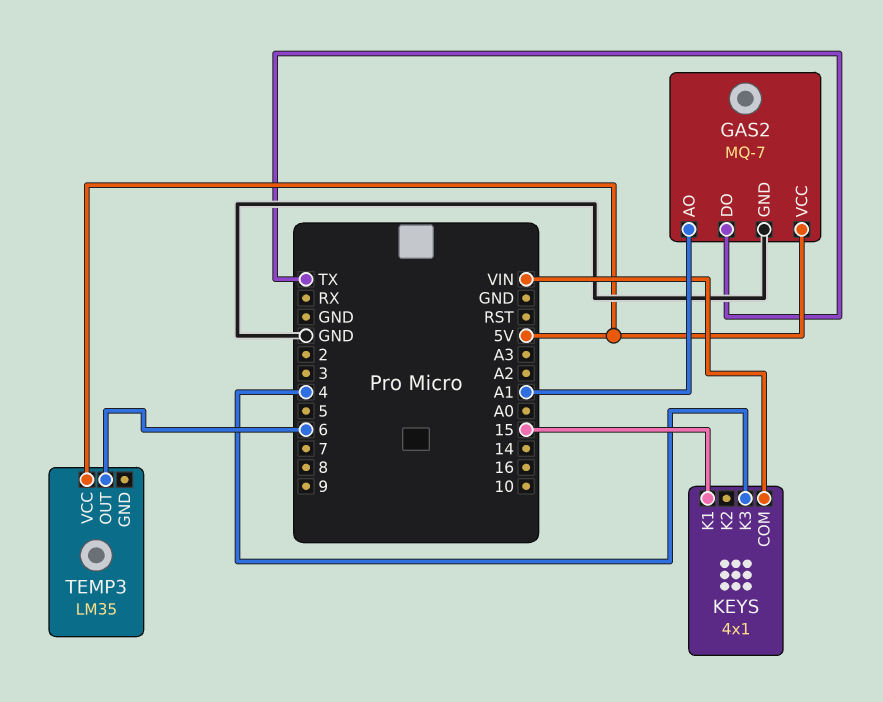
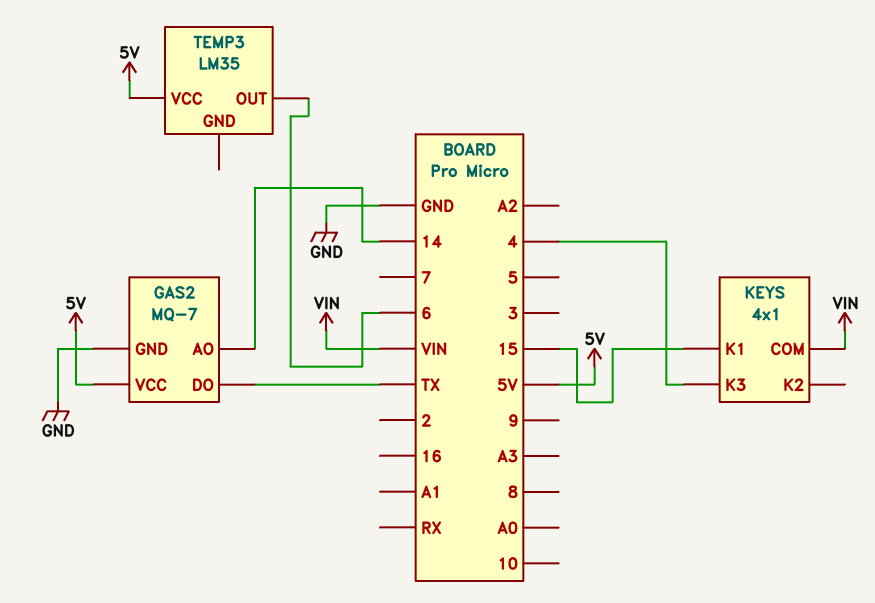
GAS2 pin AO: A1 -> 14

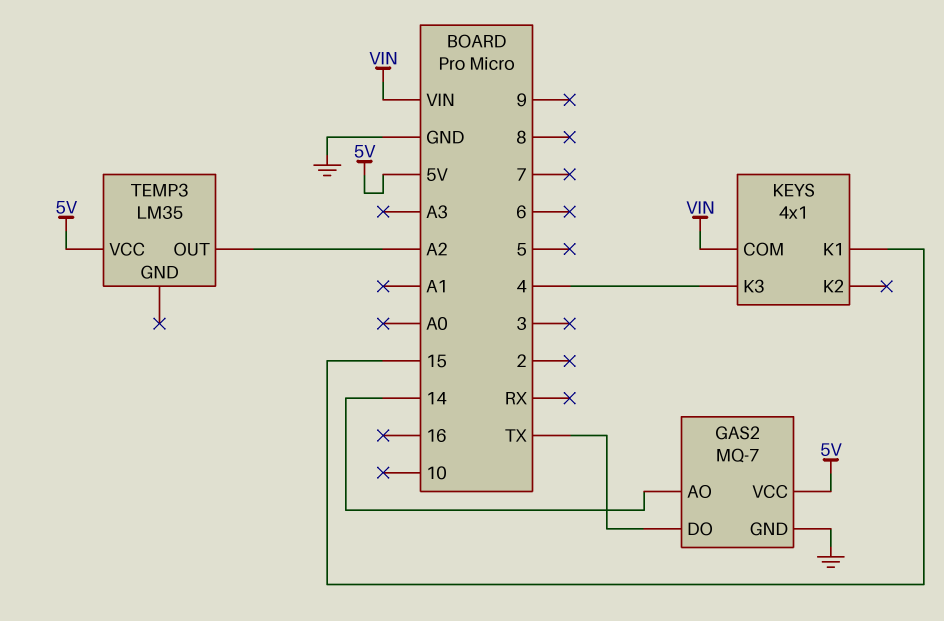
TEMP3 pin OUT: 6 -> A2

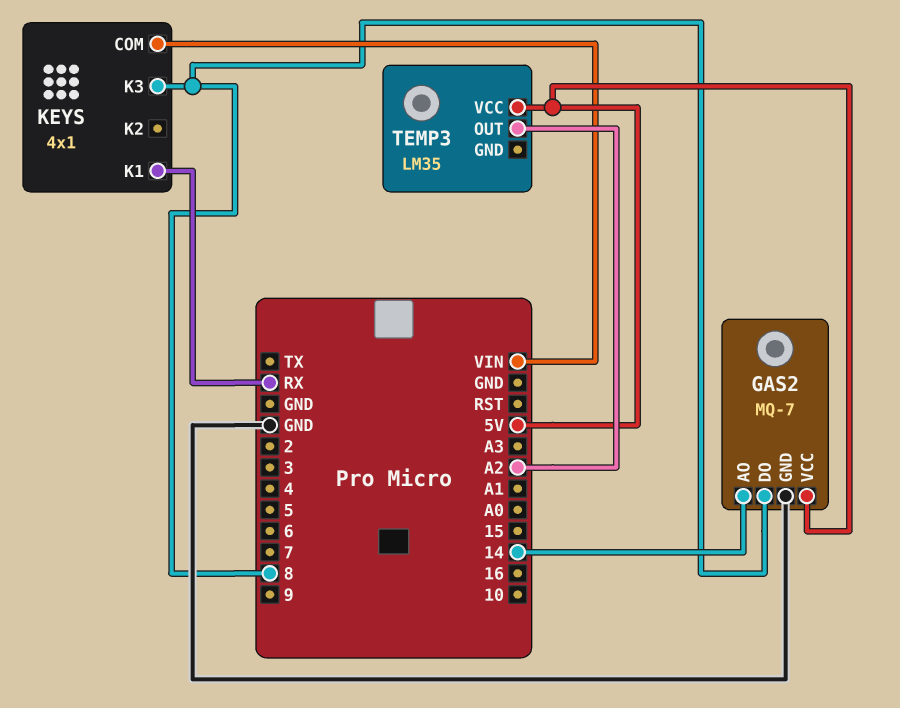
GAS2 pin DO: TX -> 8
KEYS pin K1: 15 -> RX
KEYS pin K3: 4 -> 8

